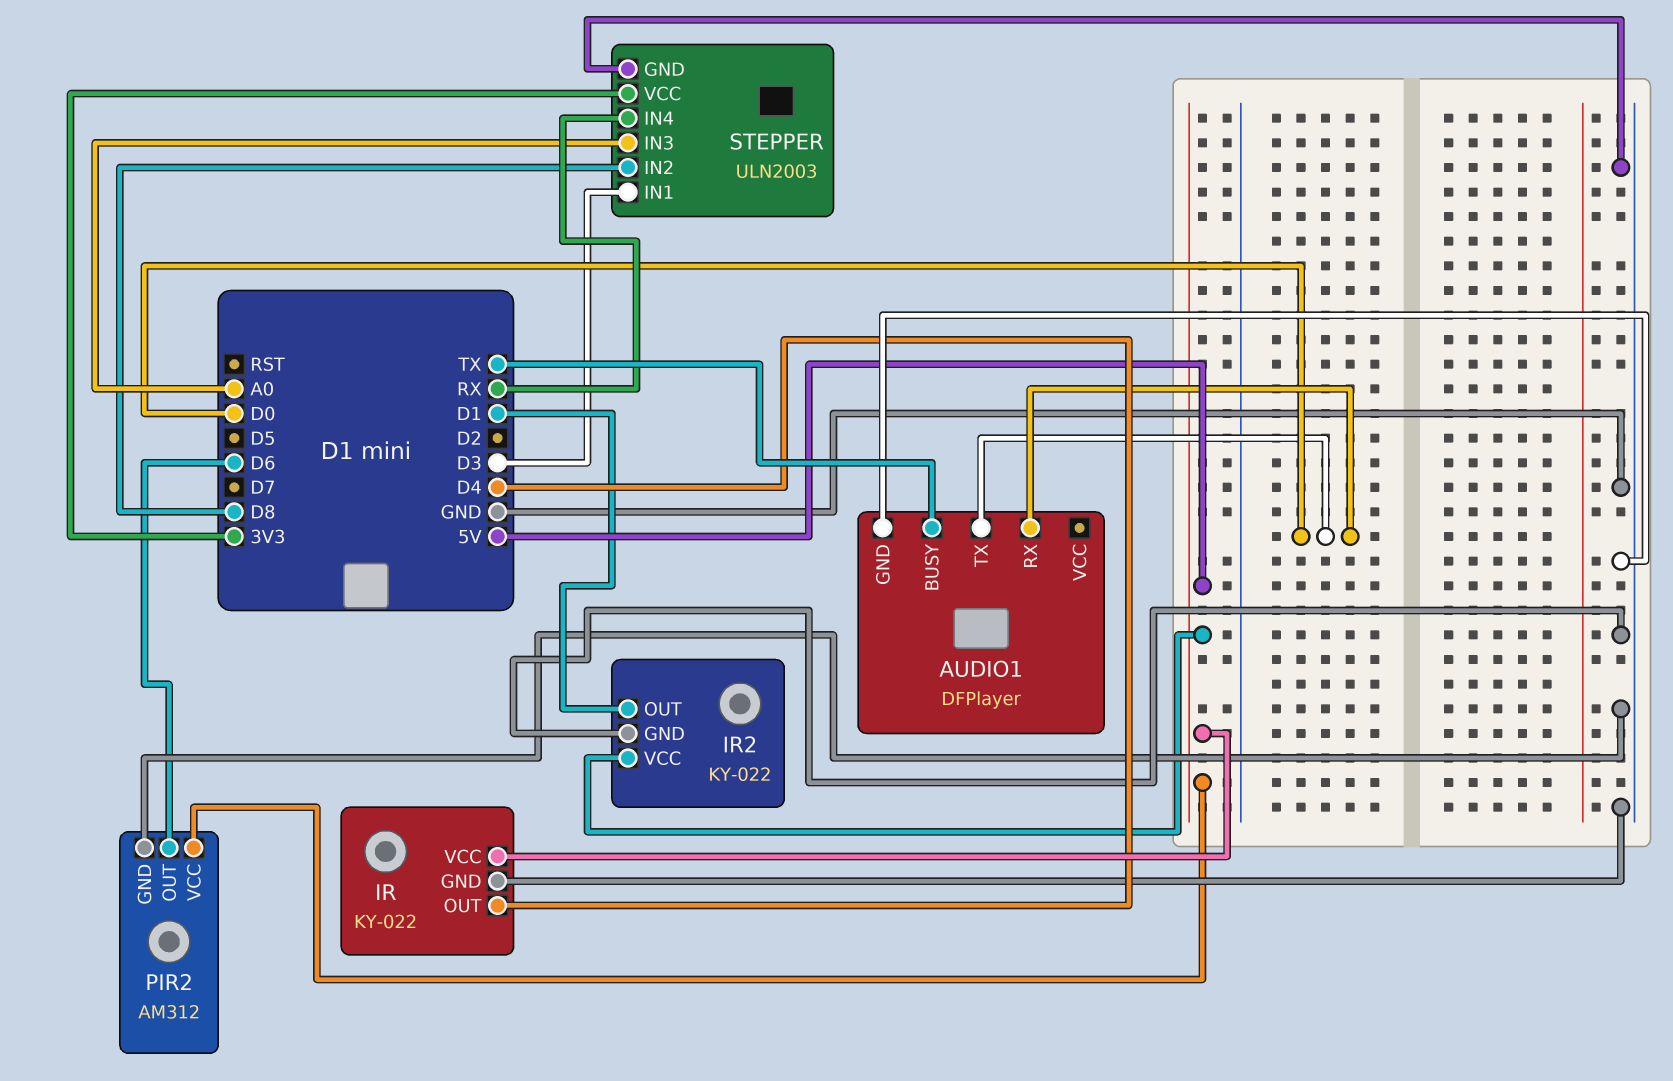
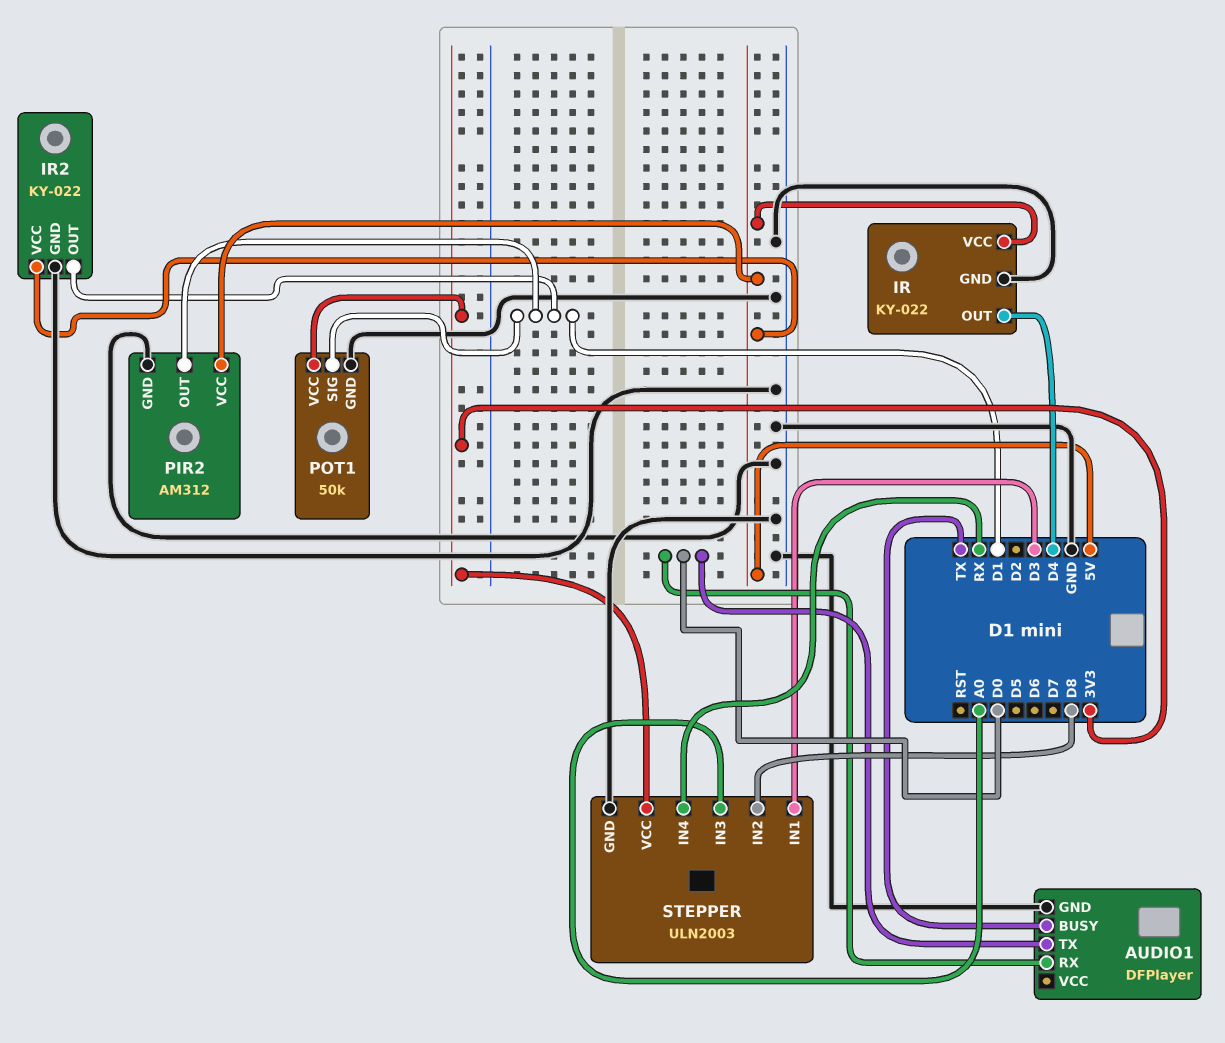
PIR2 pin OUT: D6 -> D1
POT1: none -> 50k
POT1 pin GND: none -> GND
POT1 pin SIG: none -> D1
POT1 pin VCC: none -> 3V3

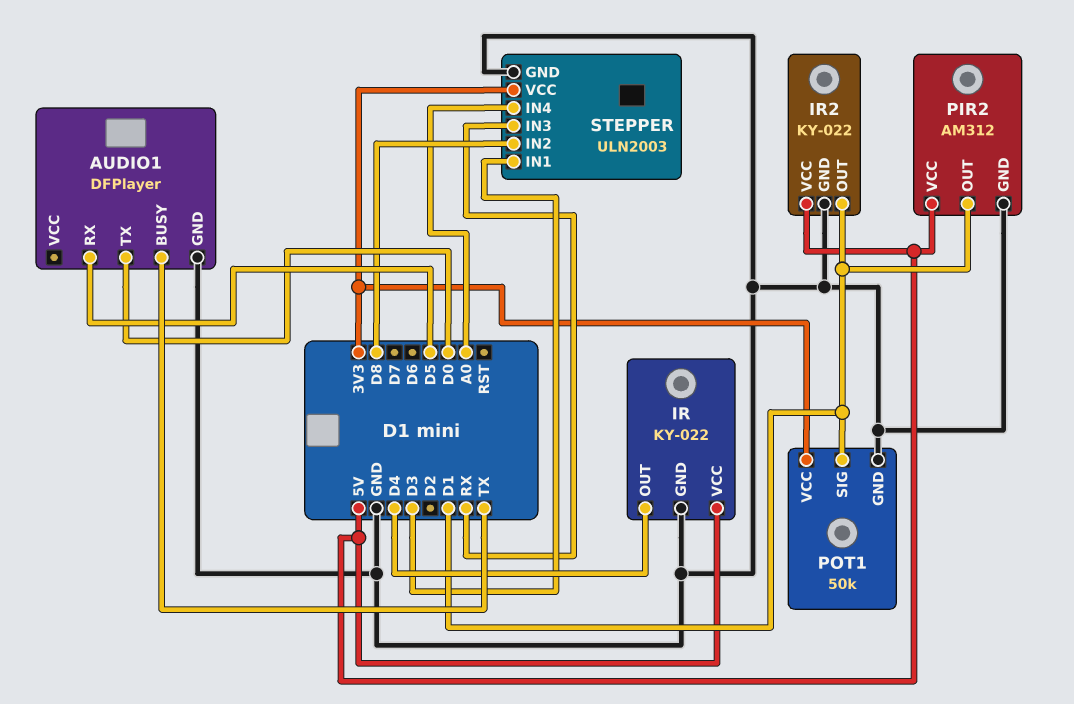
AUDIO1 pin RX: D0 -> D5
STEPPER pin IN3: A0 -> RX
STEPPER pin IN4: RX -> A0

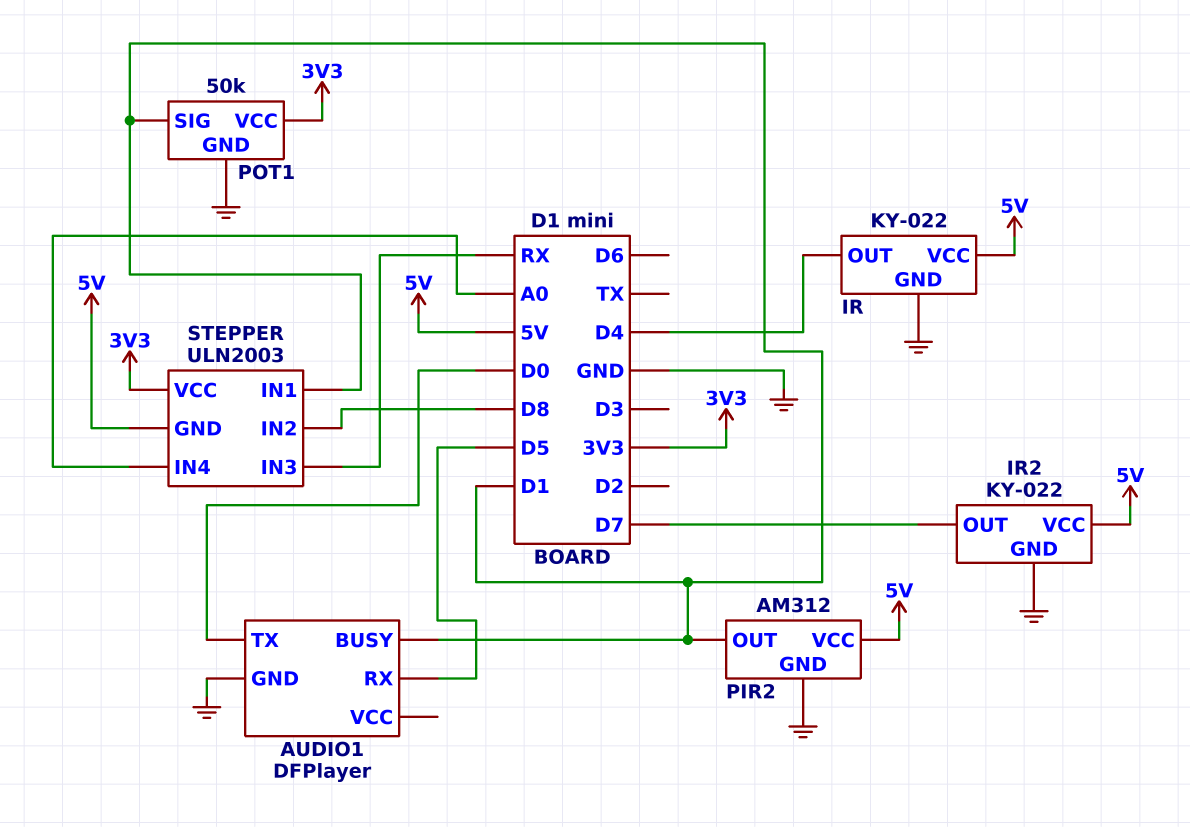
AUDIO1 pin BUSY: TX -> D1
IR2 pin OUT: D1 -> D7
STEPPER pin GND: GND -> 5V
STEPPER pin IN1: D3 -> D1

